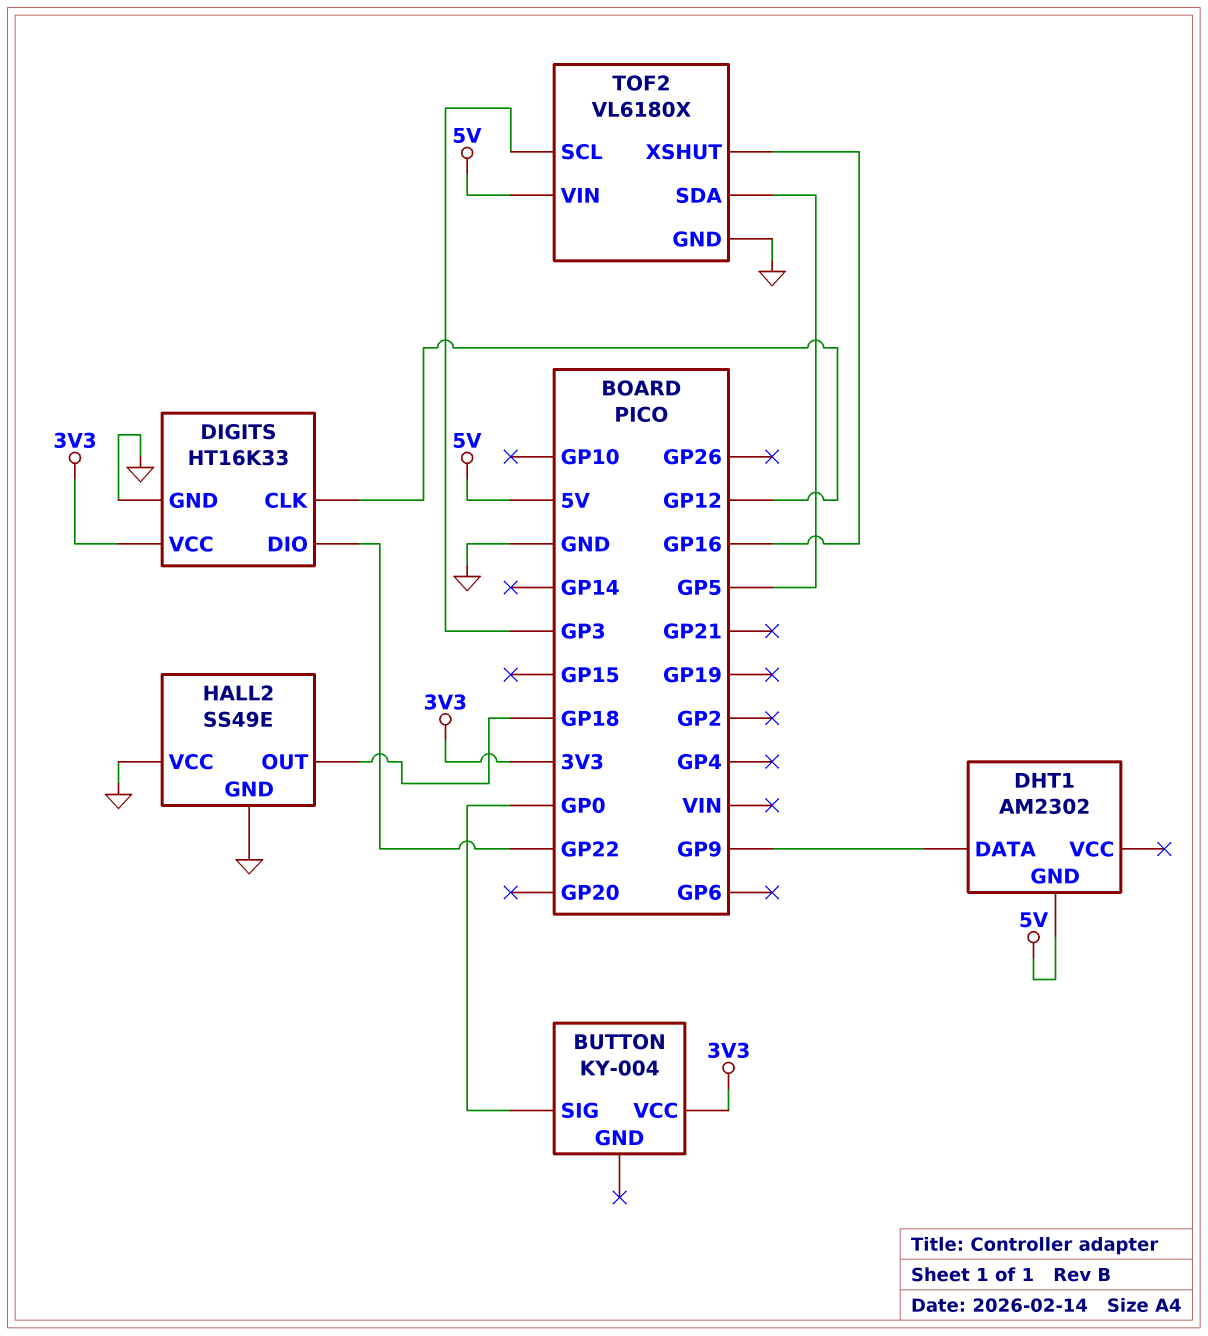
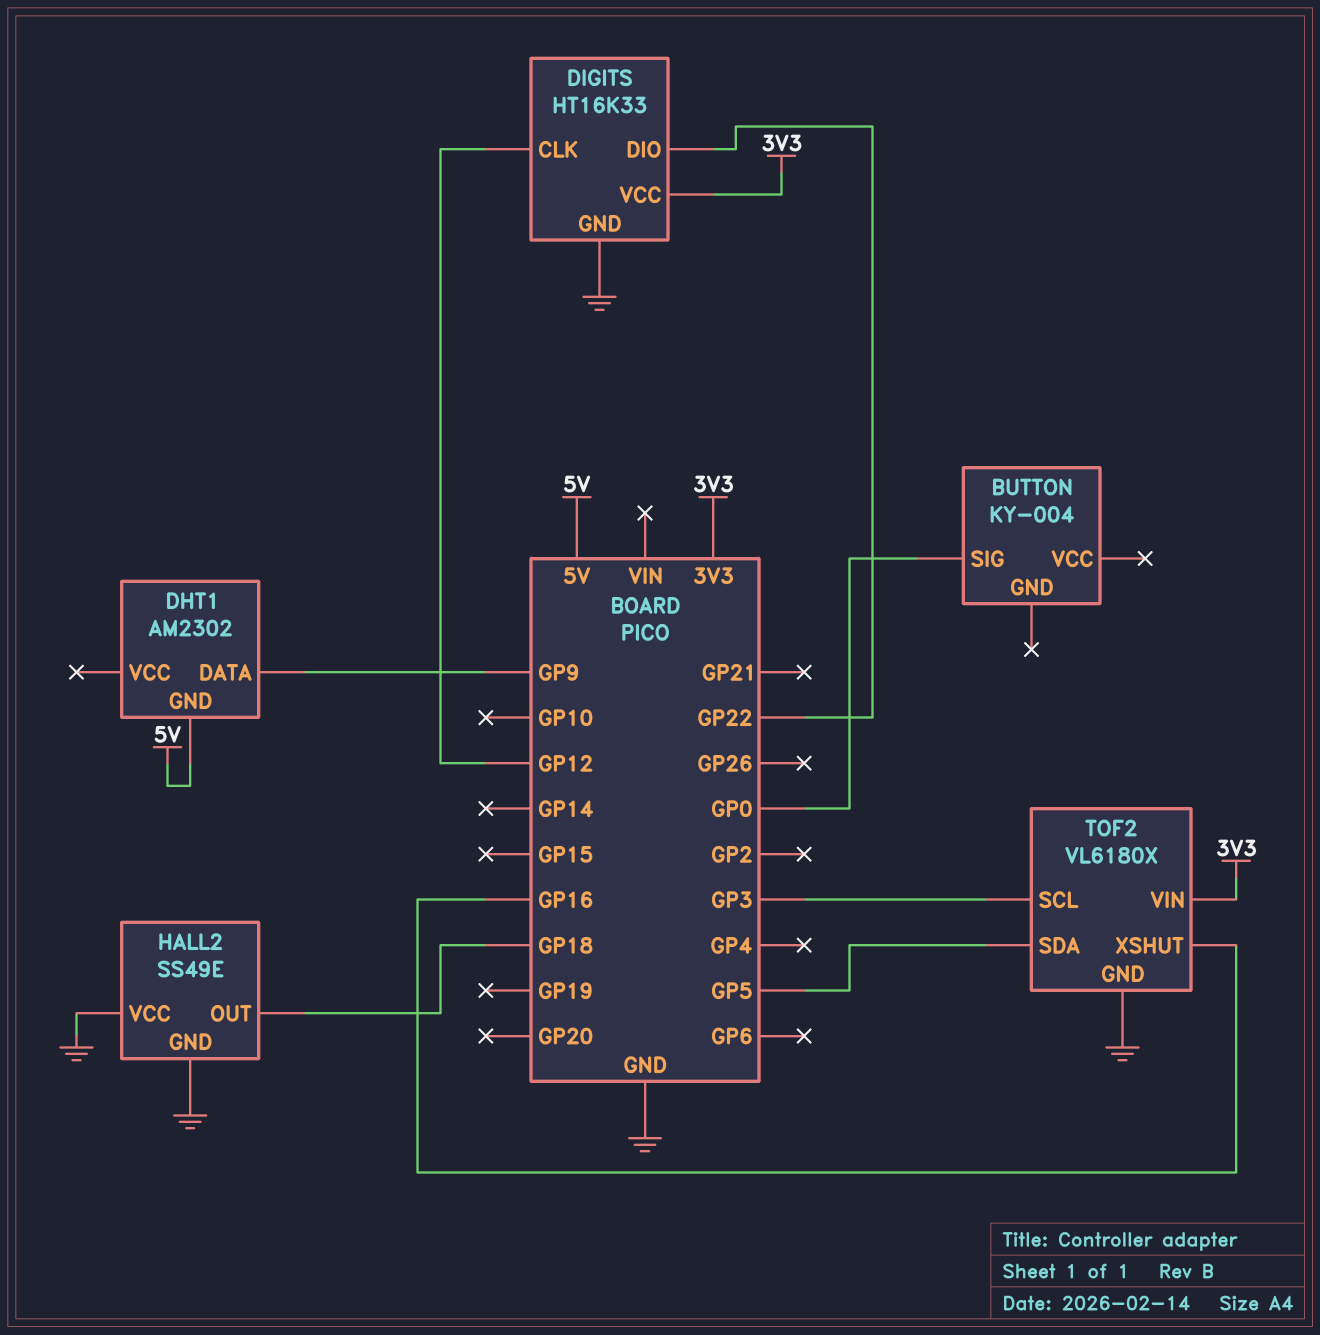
BUTTON pin VCC: 3V3 -> none
TOF2 pin VIN: 5V -> 3V3

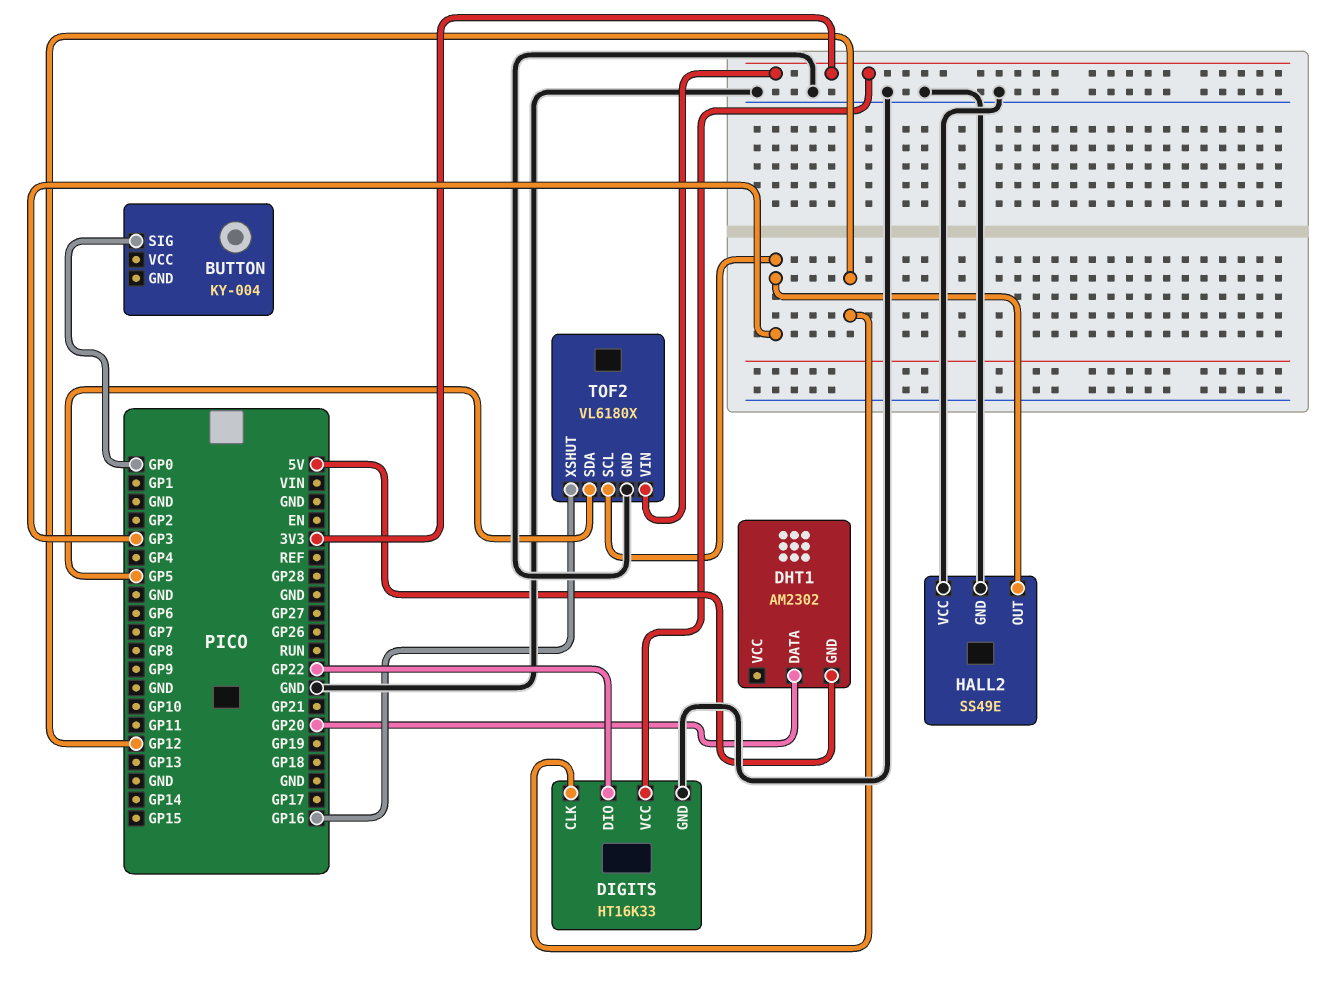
DHT1 pin DATA: GP9 -> GP20
HALL2 pin OUT: GP18 -> GP3

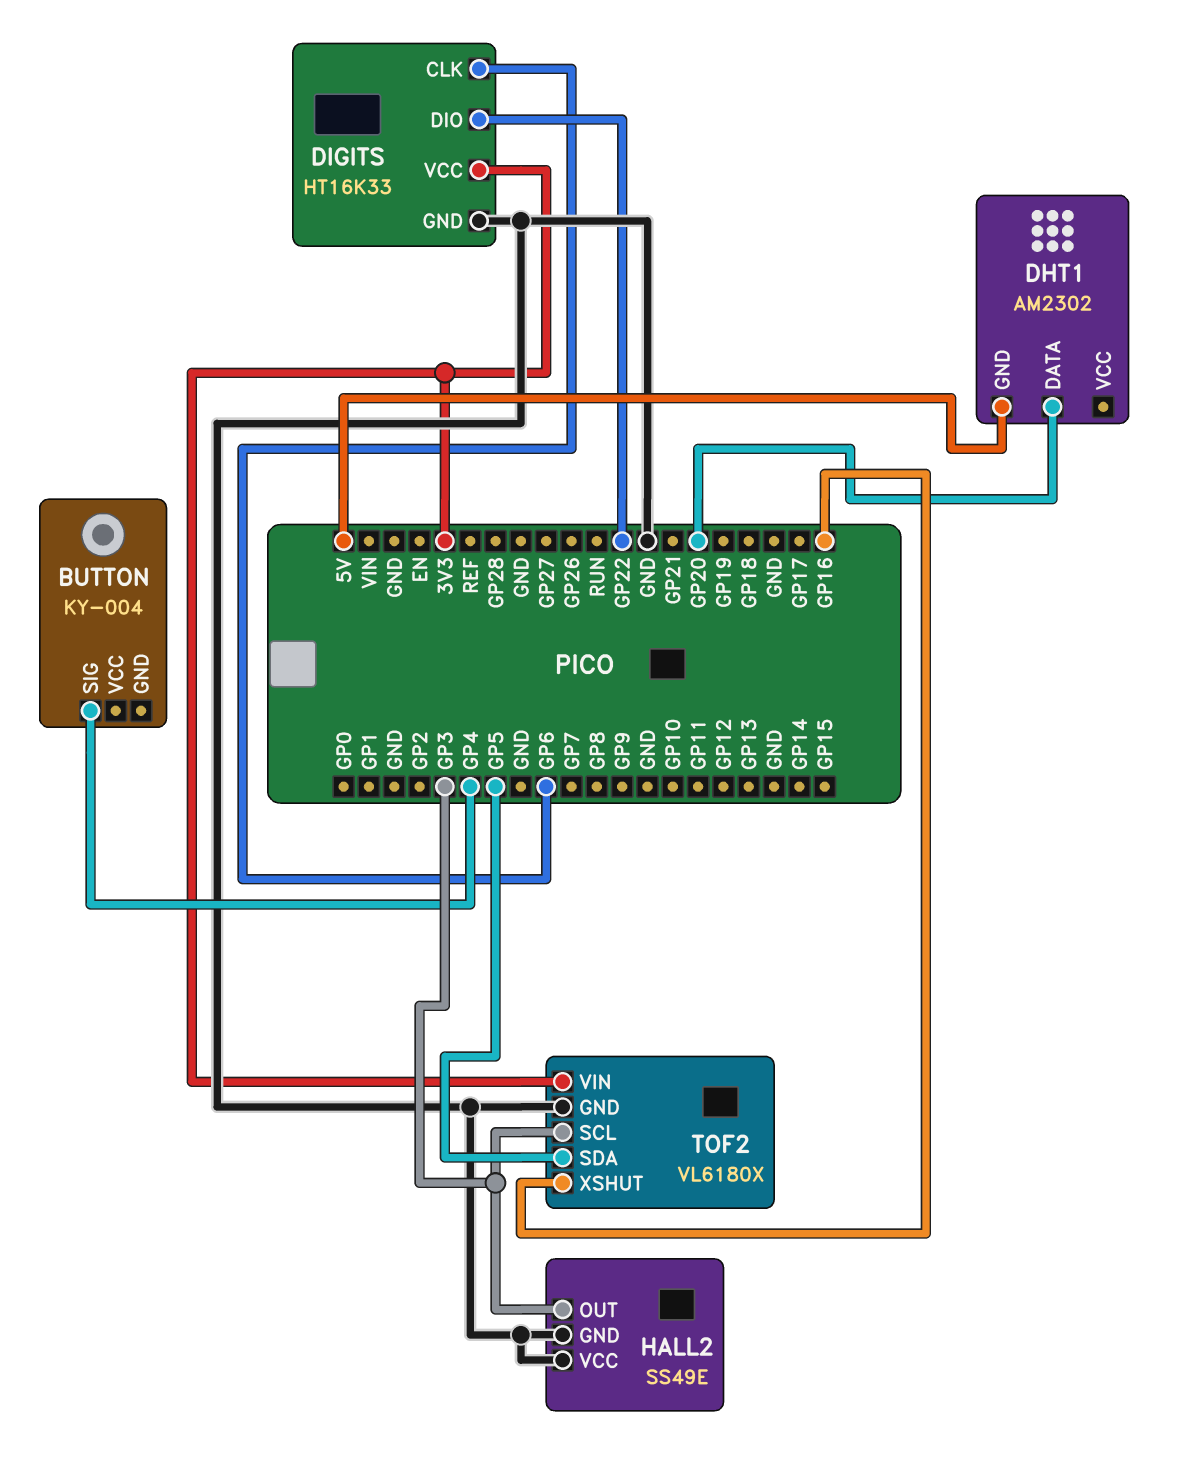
BUTTON pin SIG: GP0 -> GP4
DIGITS pin CLK: GP12 -> GP6

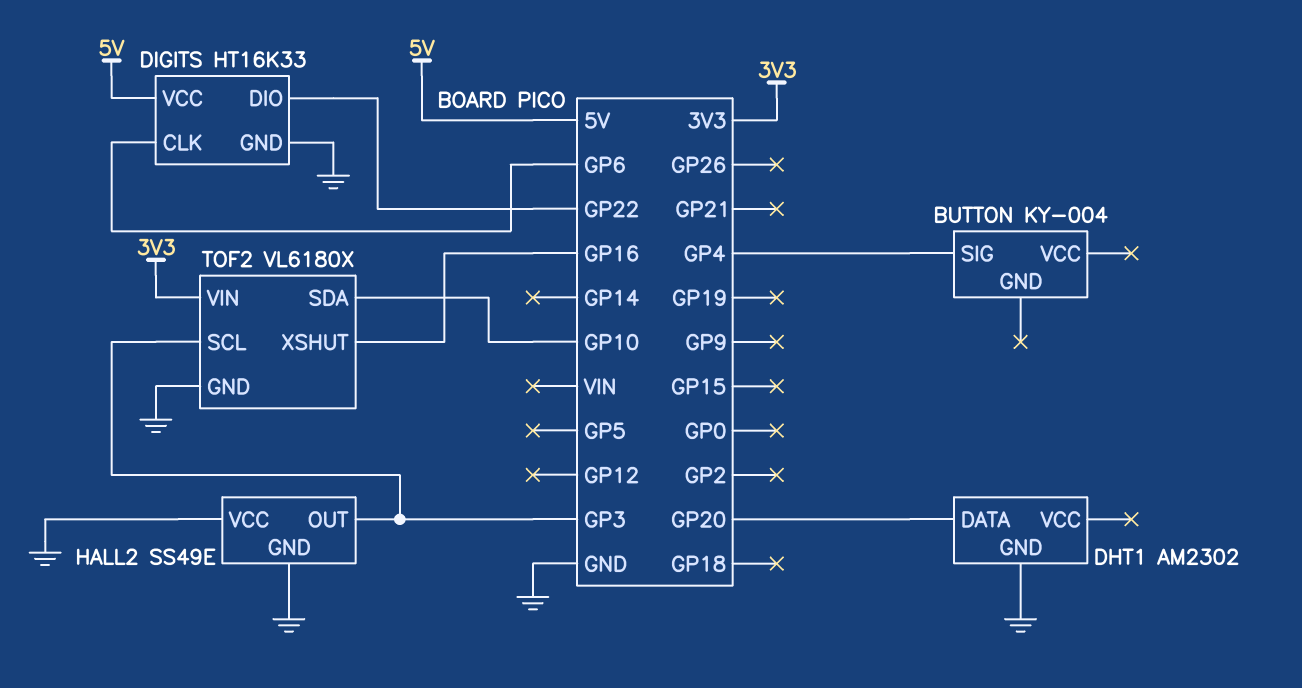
DHT1 pin GND: 5V -> GND
DIGITS pin VCC: 3V3 -> 5V
TOF2 pin SDA: GP5 -> GP10

